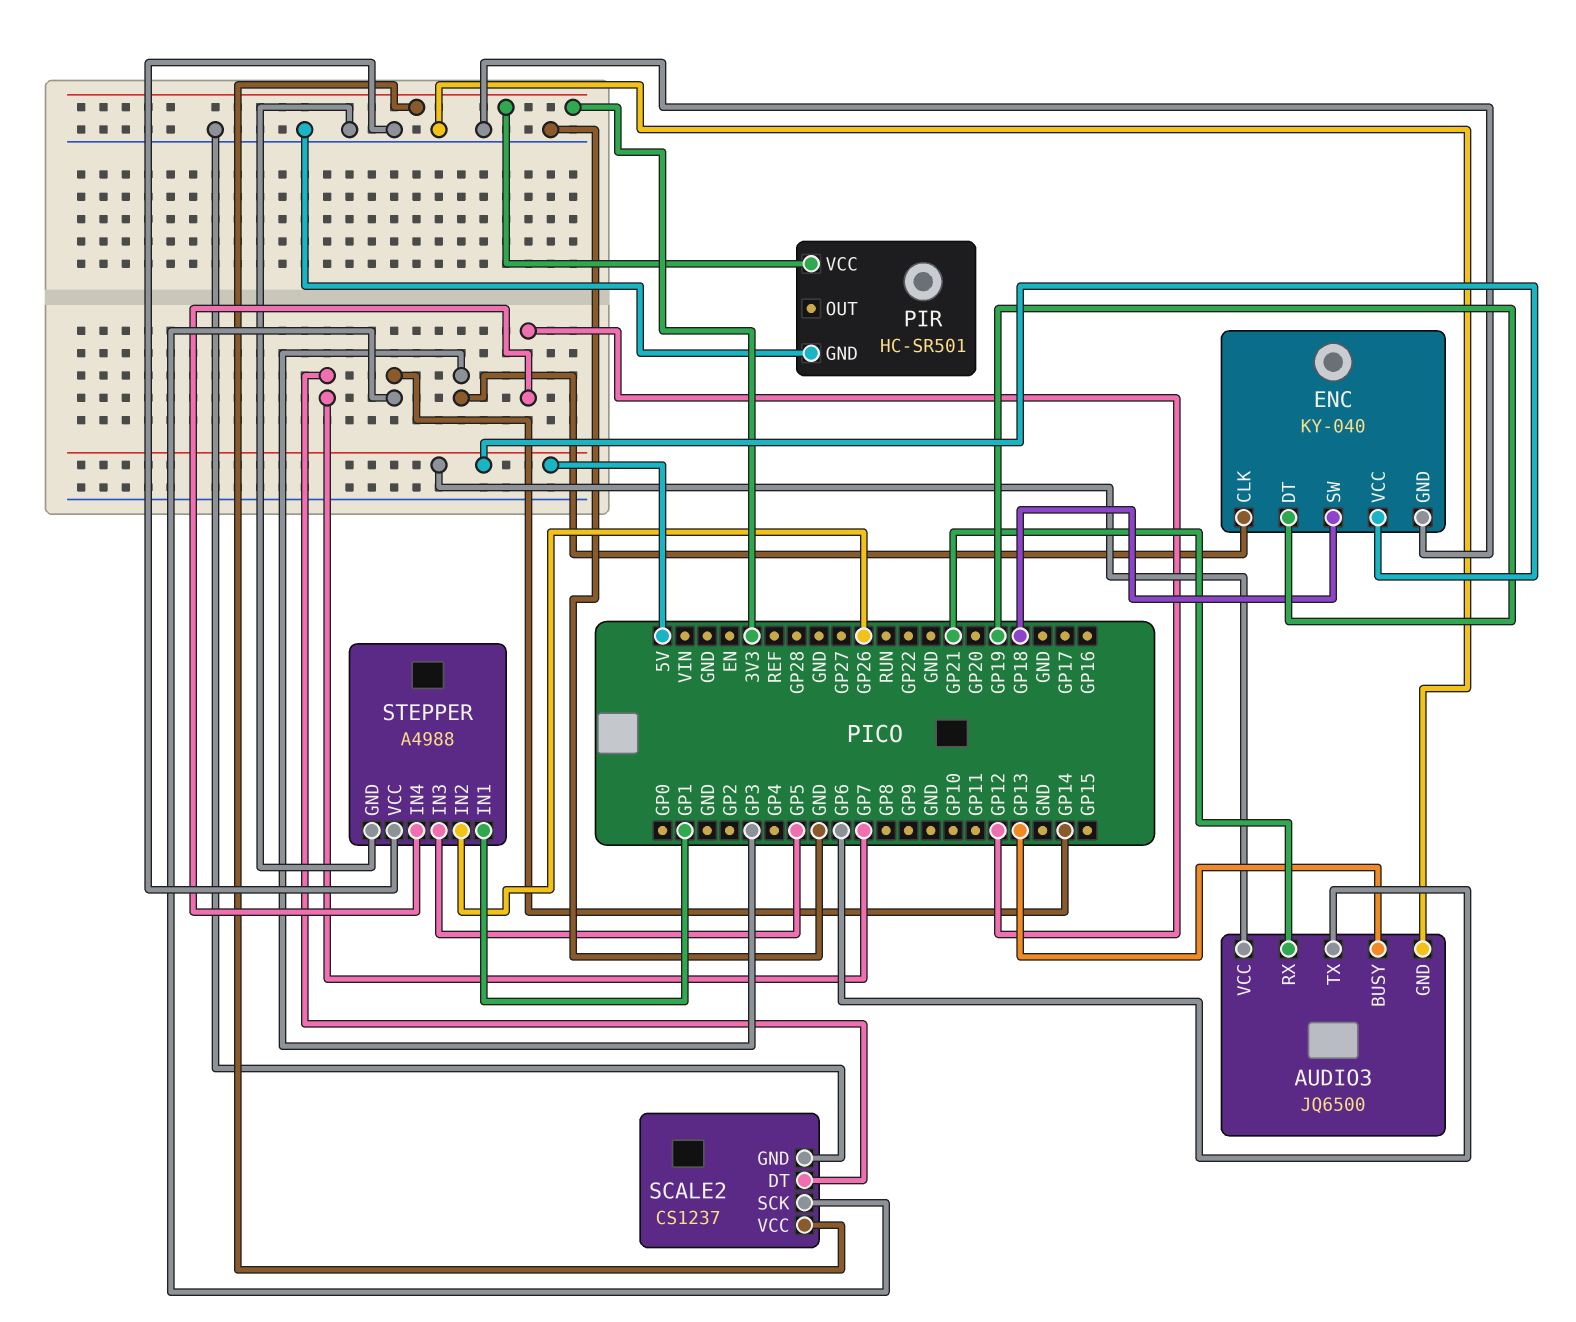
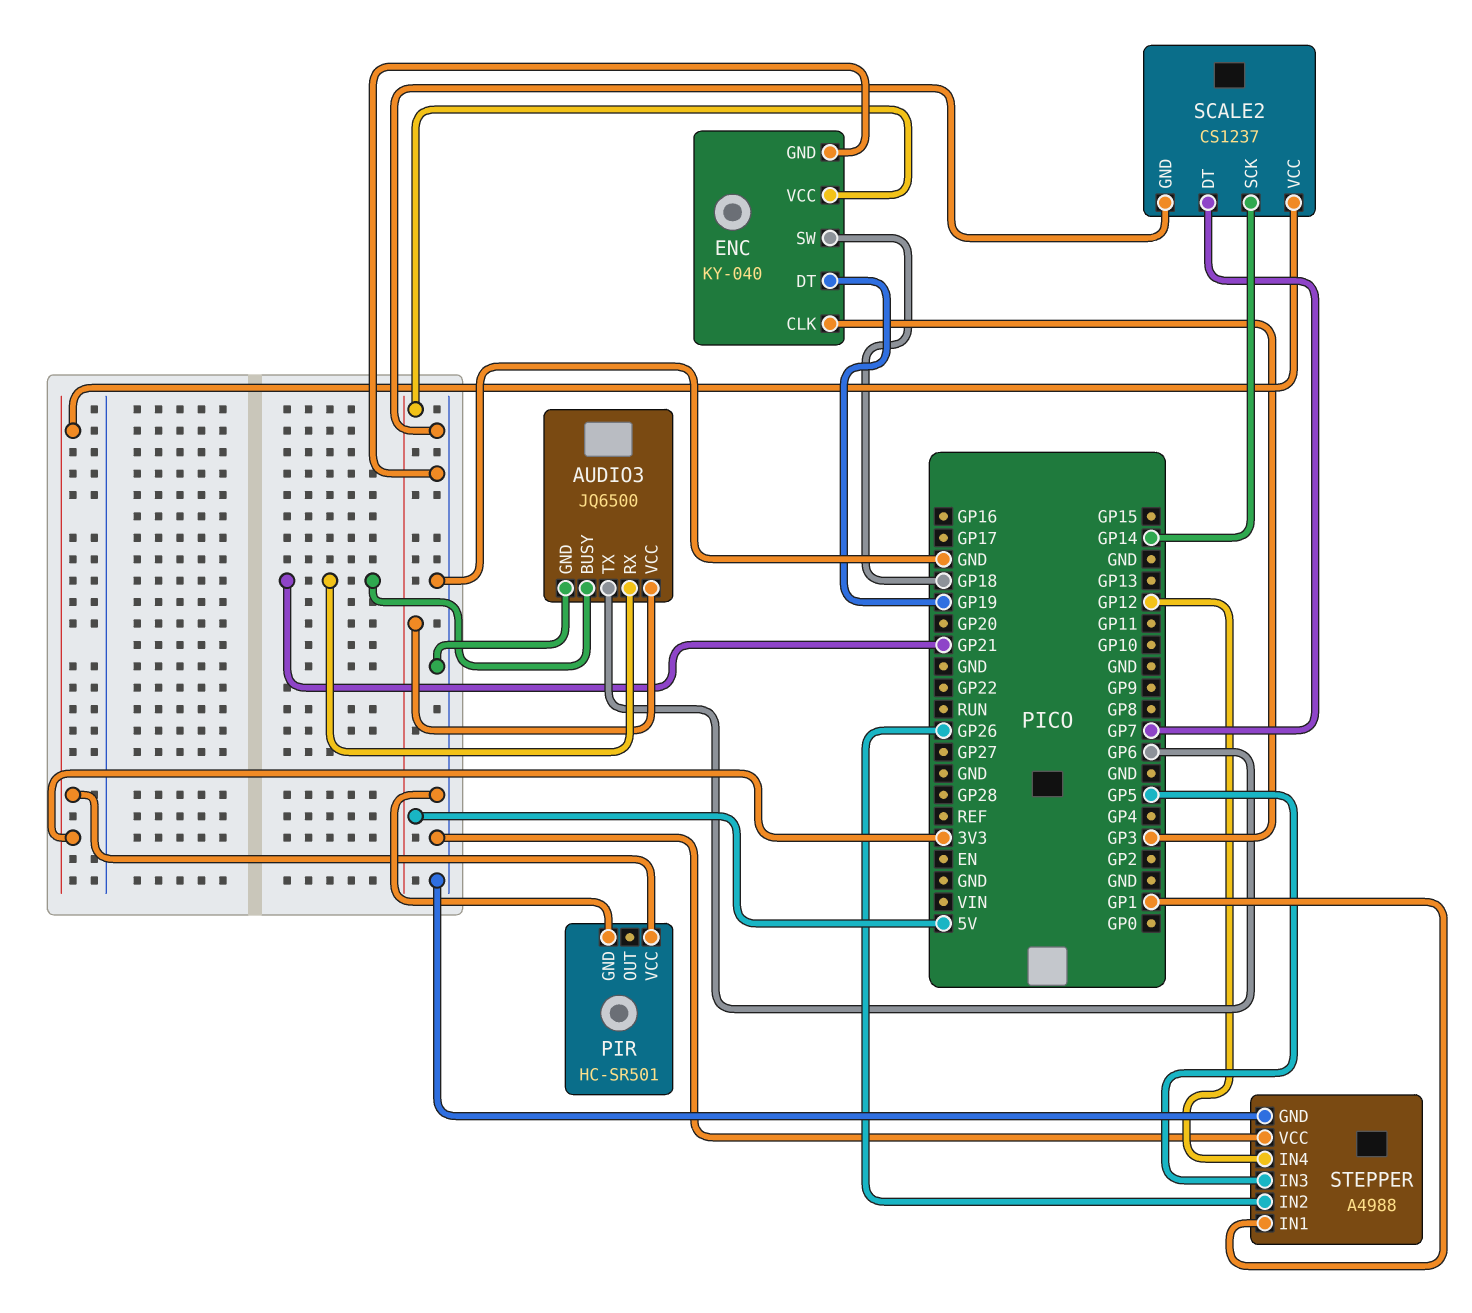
AUDIO3 pin BUSY: GP13 -> GP21

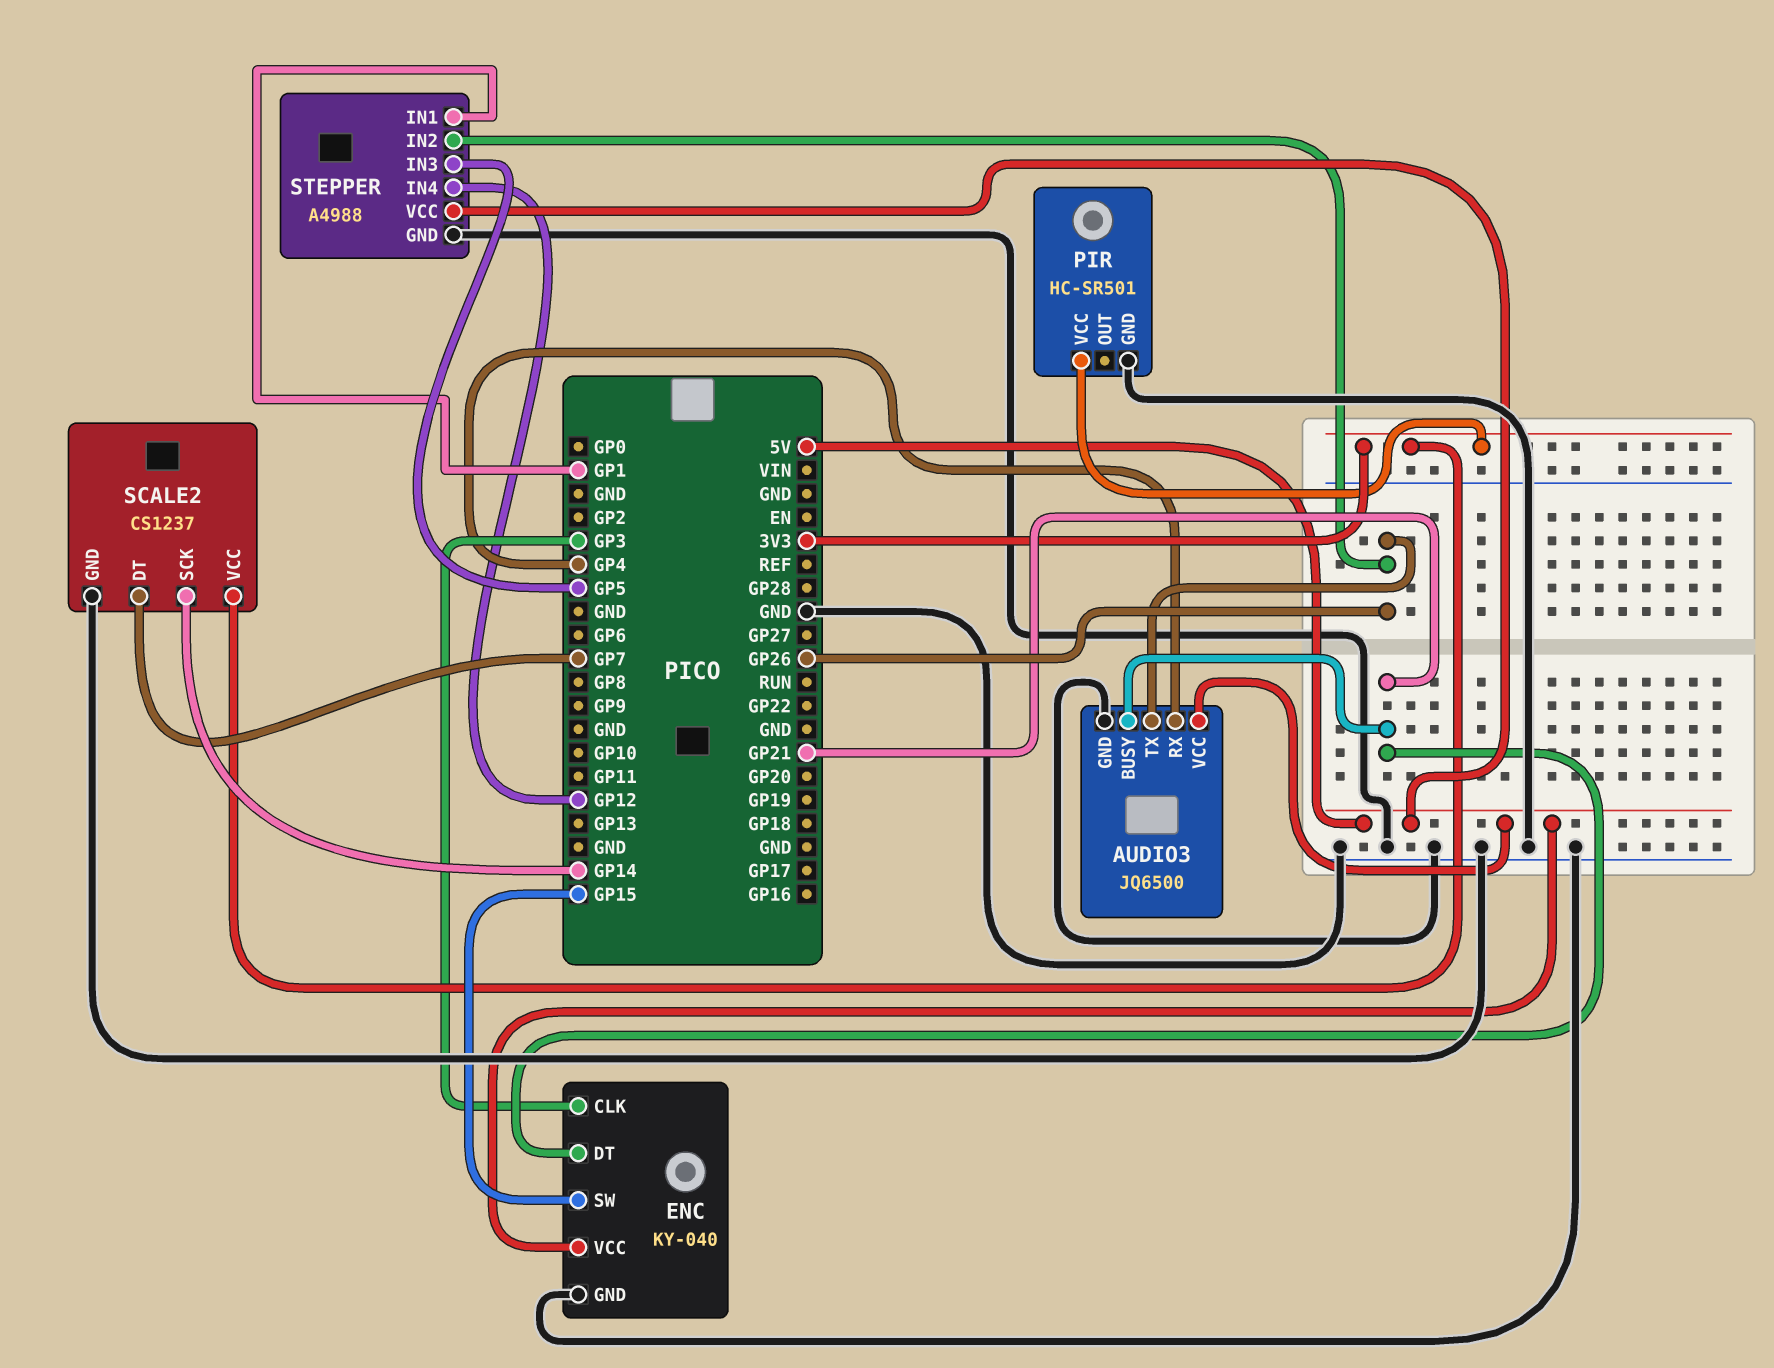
AUDIO3 pin RX: GP21 -> GP4
AUDIO3 pin TX: GP6 -> GP26
ENC pin DT: GP19 -> GP21
ENC pin SW: GP18 -> GP15
STEPPER pin VCC: GND -> 5V

